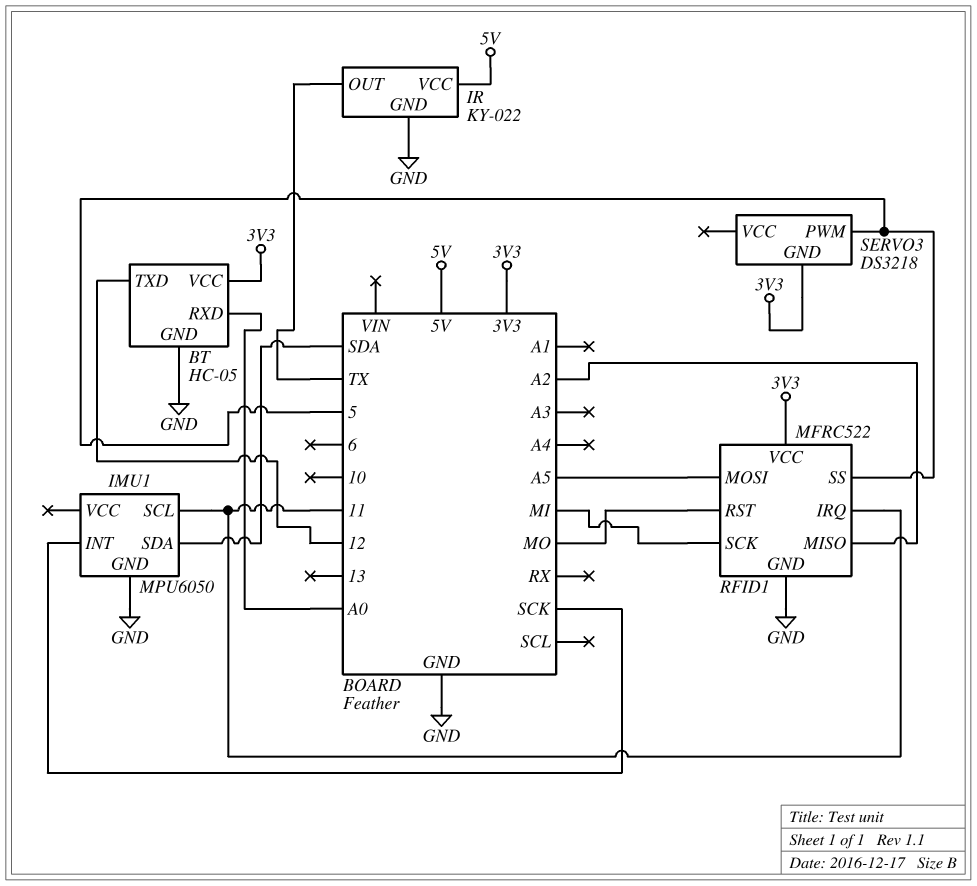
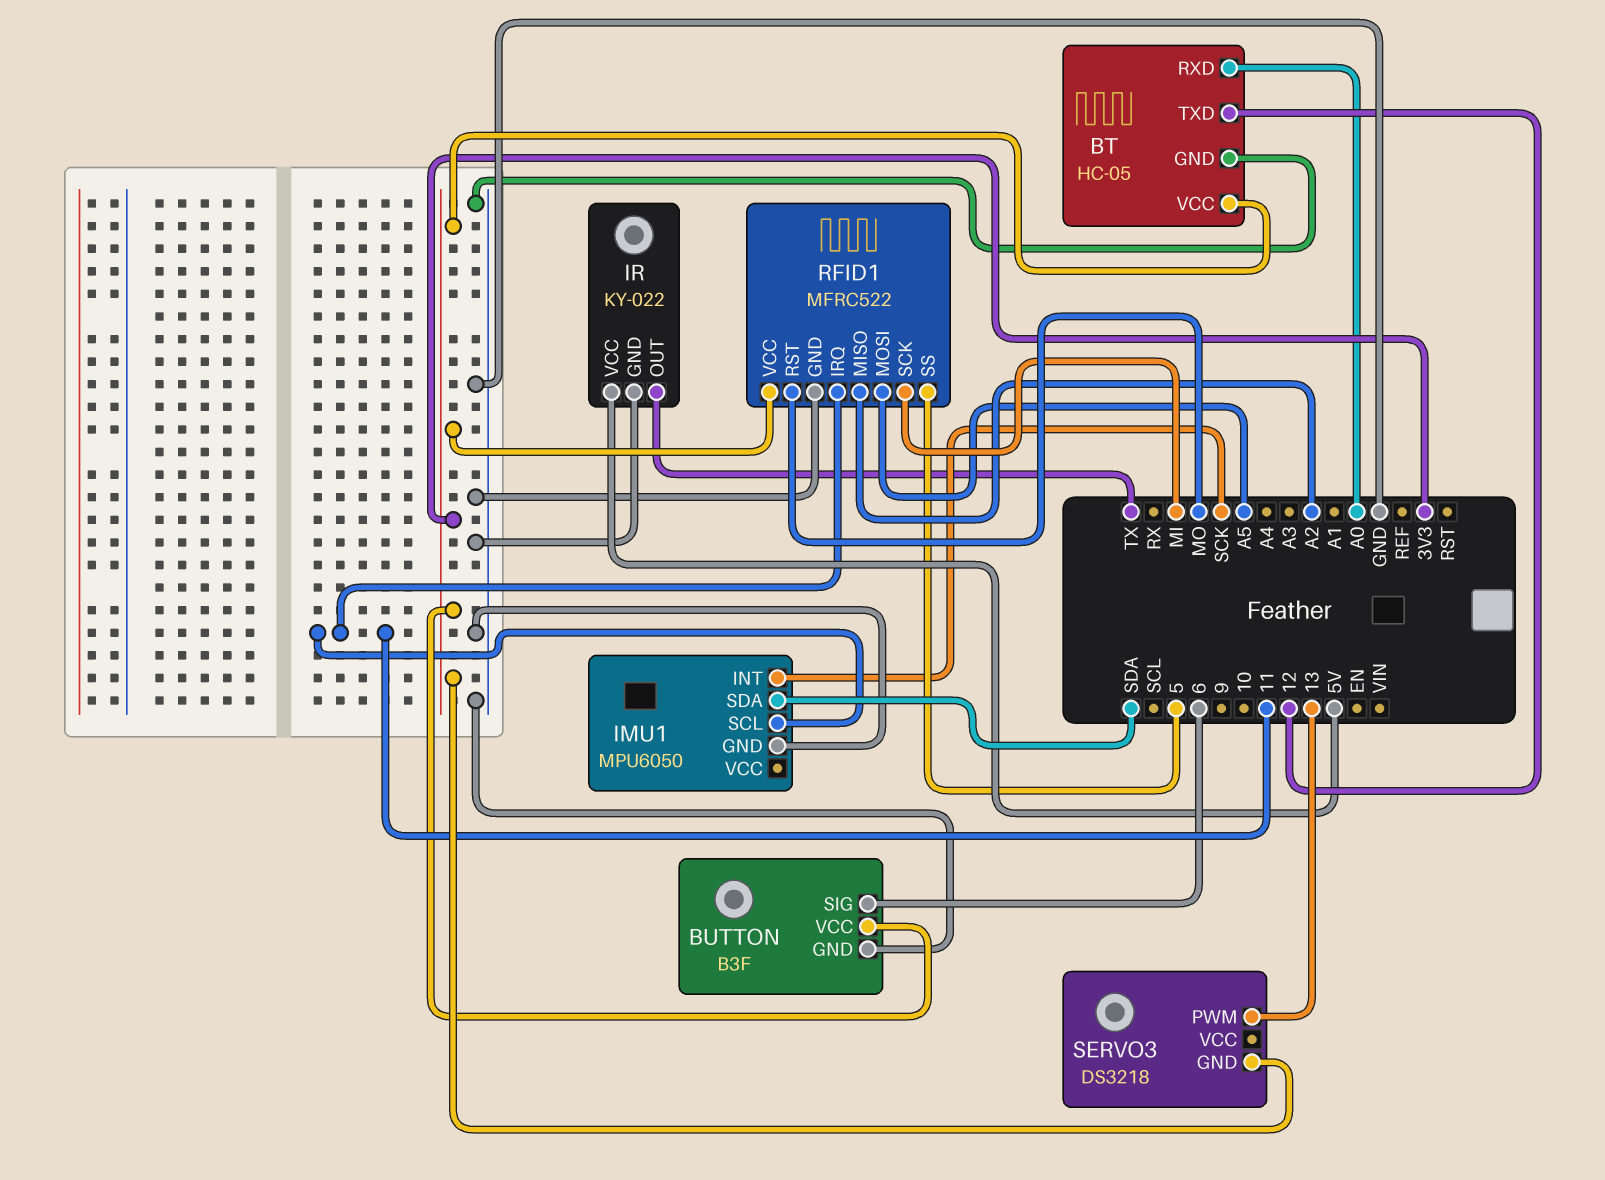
BUTTON: none -> B3F
BUTTON pin GND: none -> GND
BUTTON pin SIG: none -> 6
BUTTON pin VCC: none -> 3V3
SERVO3 pin PWM: 5 -> 13

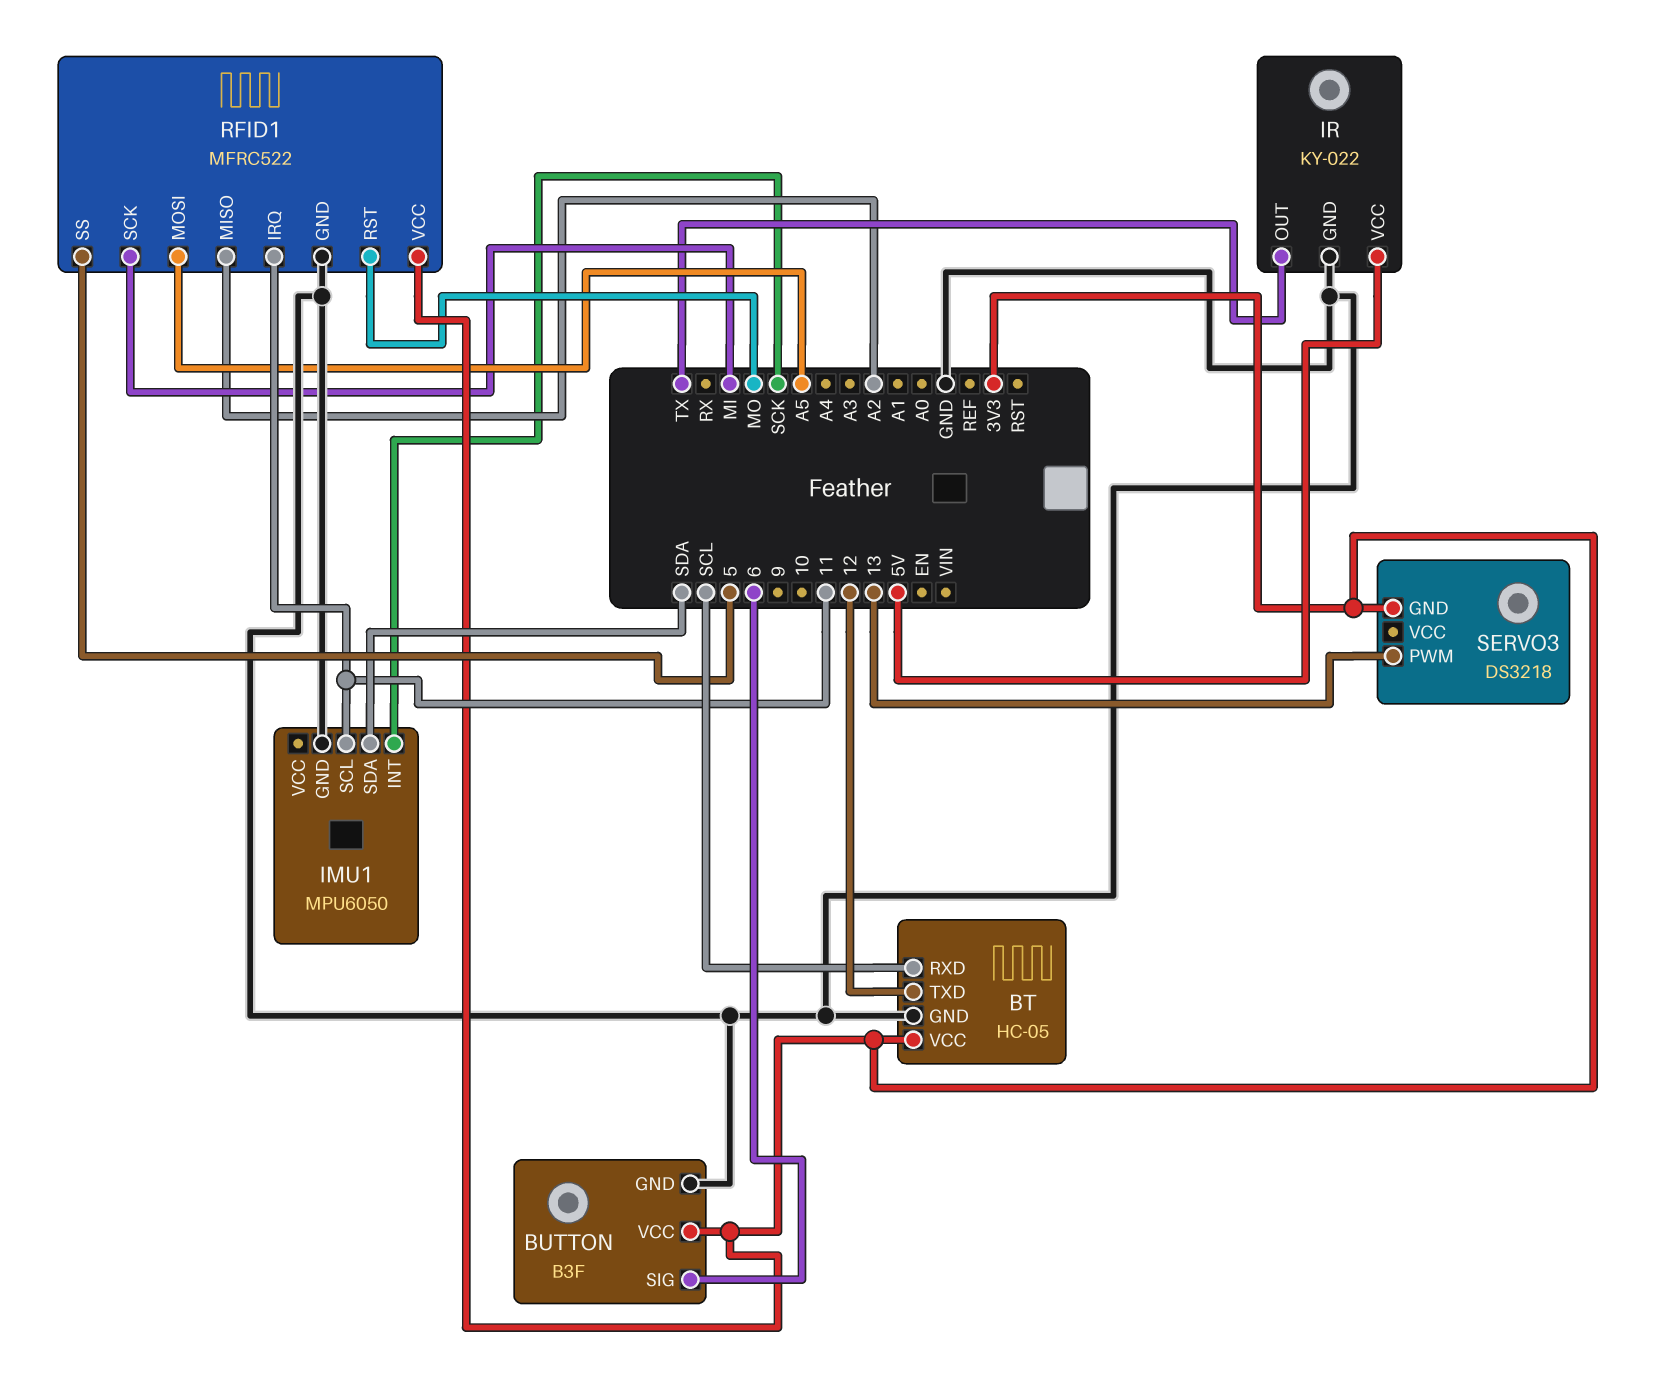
BT pin RXD: A0 -> SCL

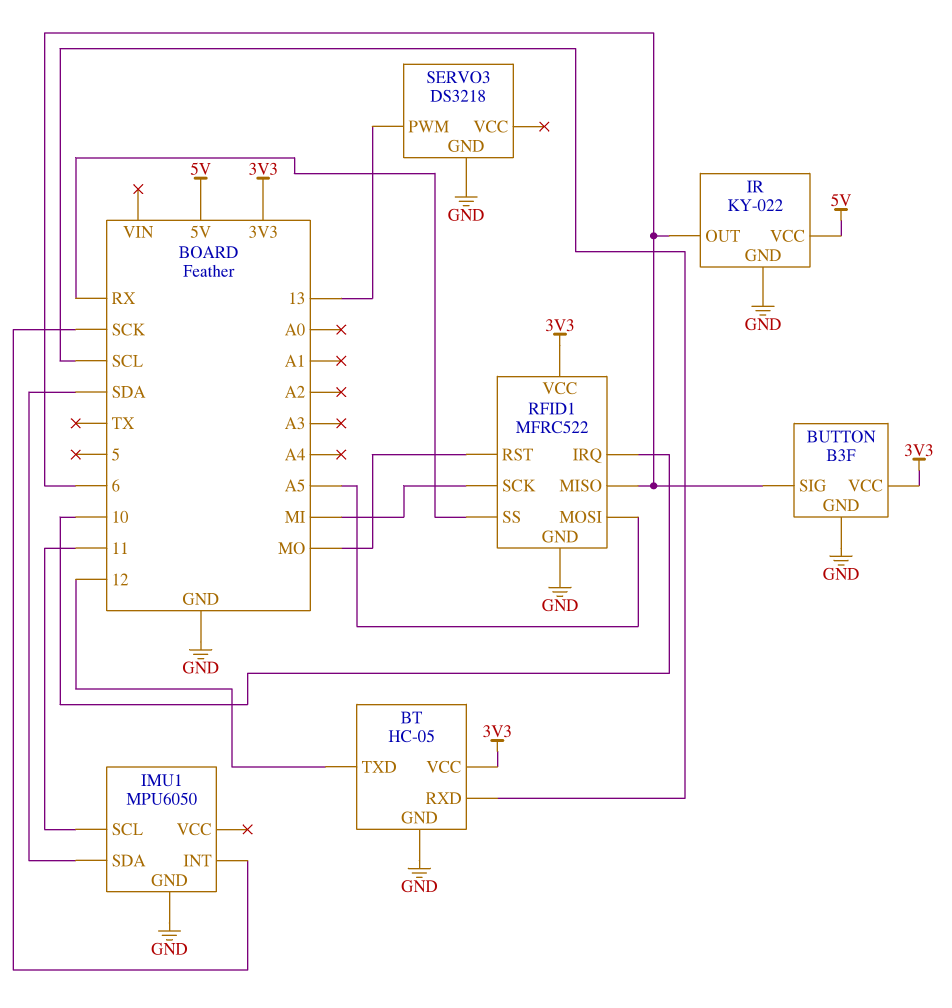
IR pin OUT: TX -> 6
RFID1 pin IRQ: 11 -> 10
RFID1 pin MISO: A2 -> 6
RFID1 pin SS: 5 -> RX
SERVO3 pin GND: 3V3 -> GND

